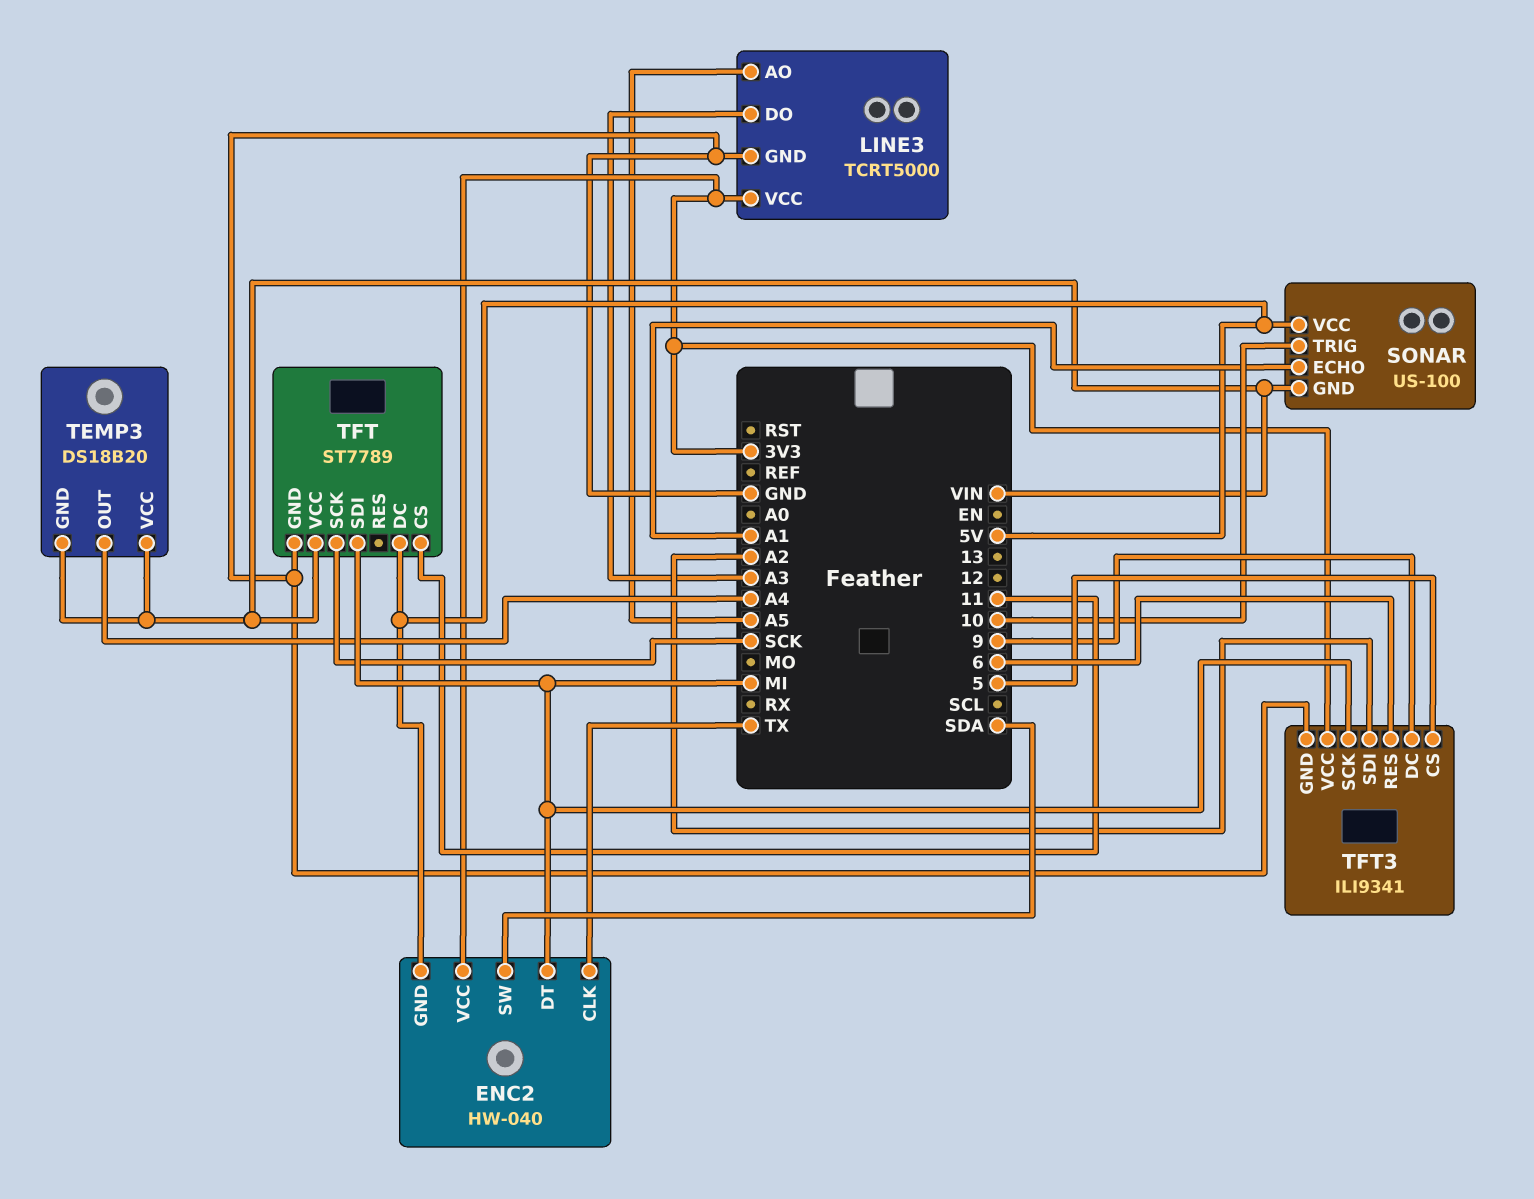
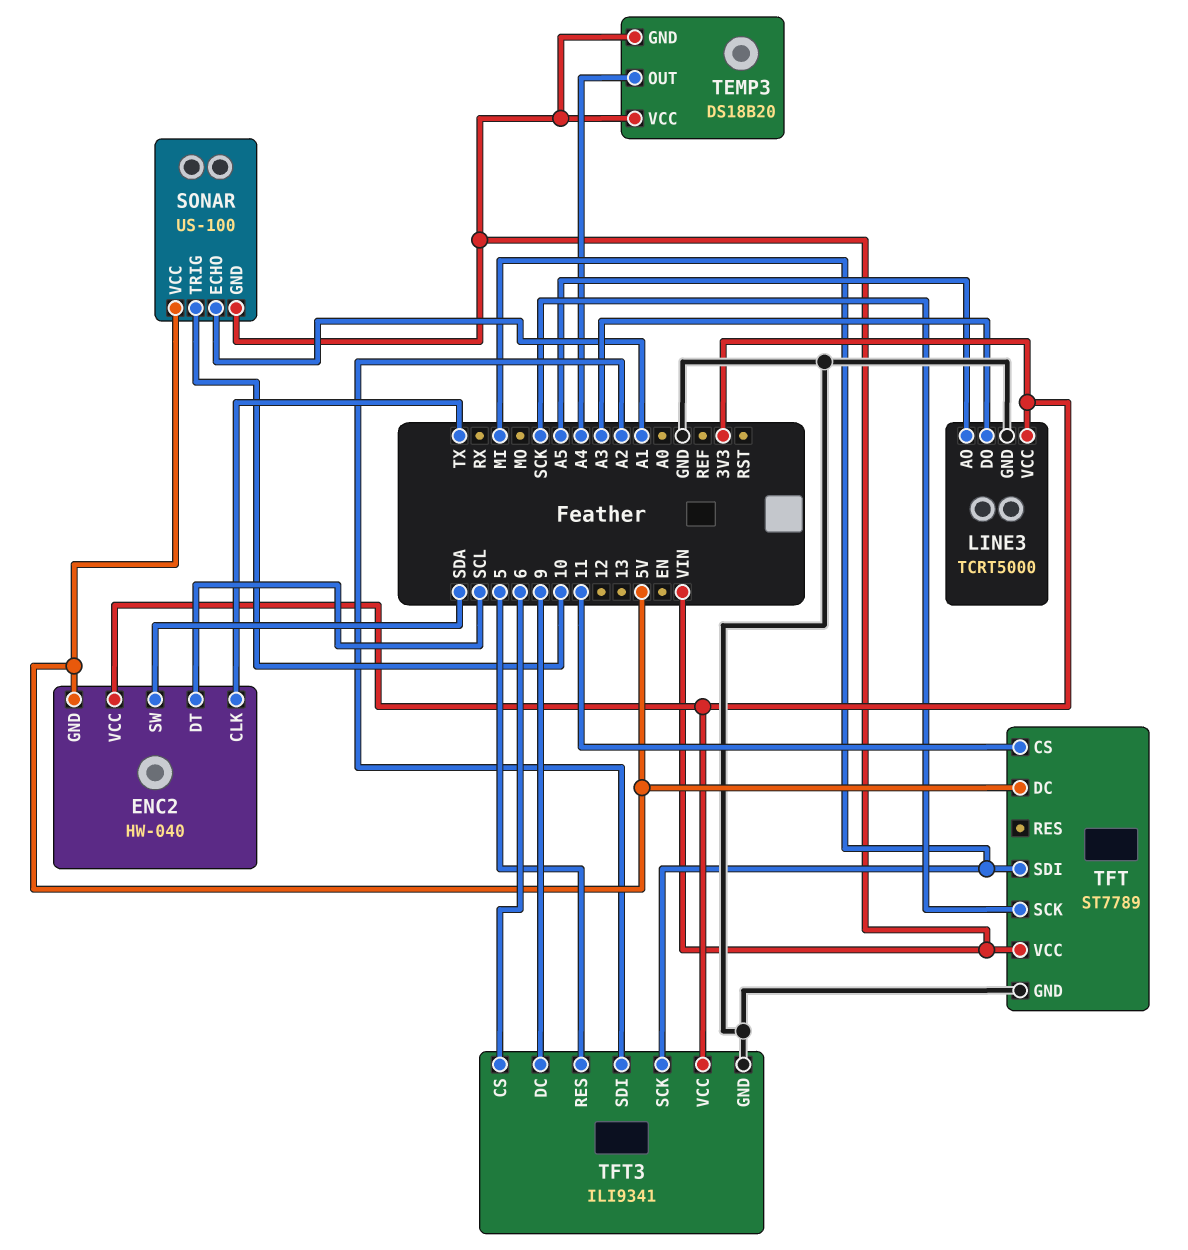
ENC2 pin DT: MI -> SCL
TFT3 pin CS: 5 -> 6
TFT3 pin RES: 6 -> 5

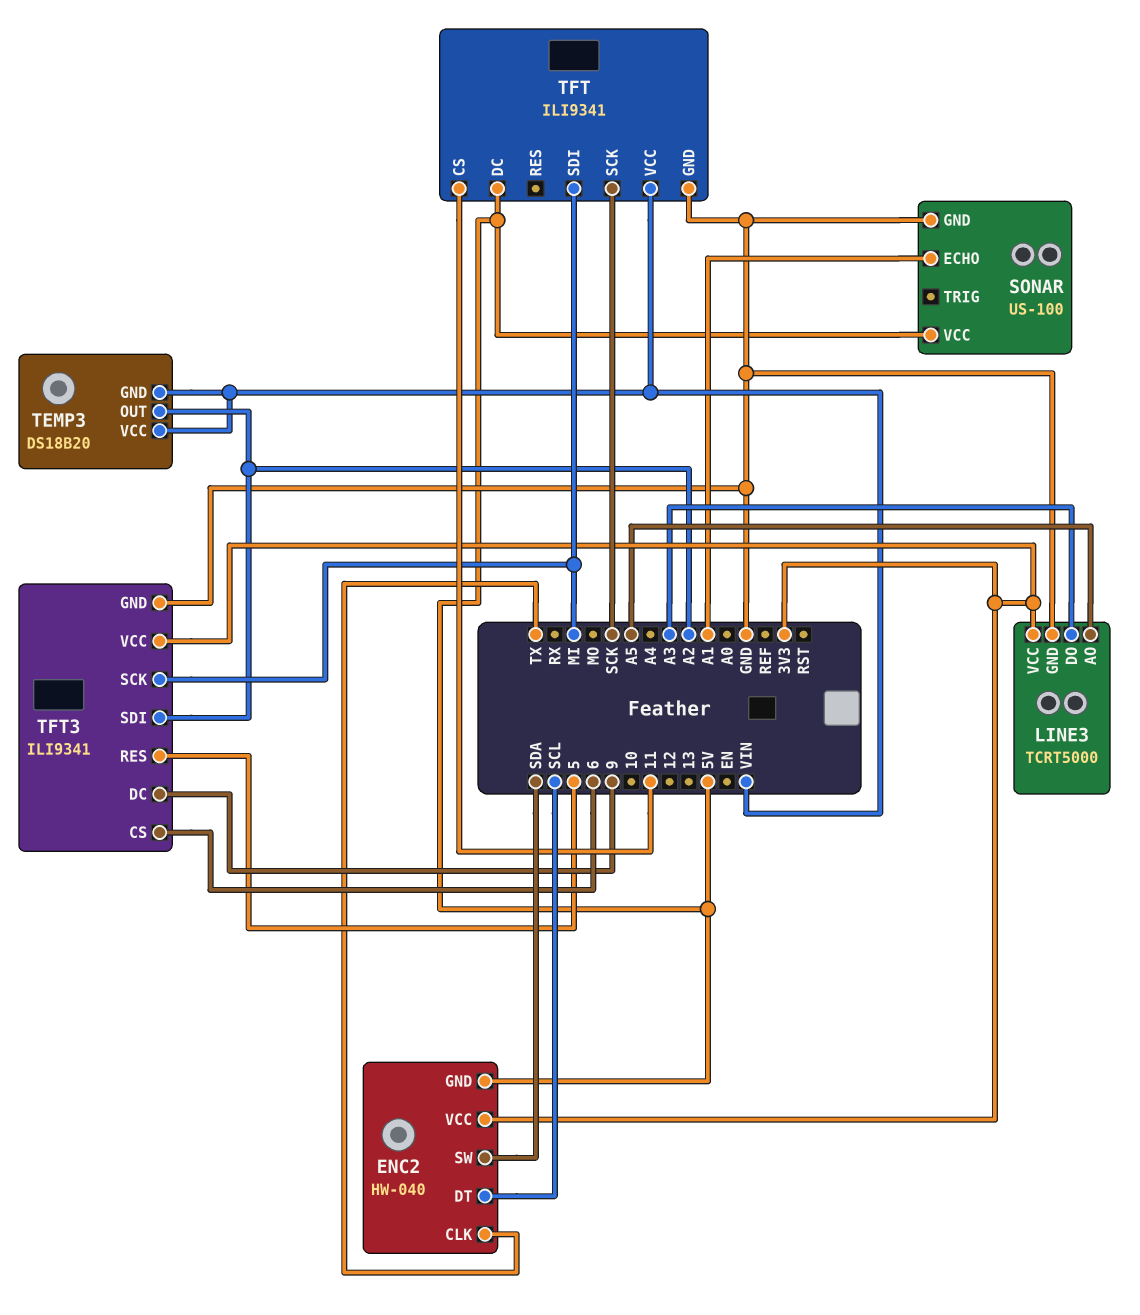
SONAR pin GND: VIN -> GND
SONAR pin TRIG: 10 -> none
TEMP3 pin OUT: A4 -> A2
TFT: ST7789 -> ILI9341

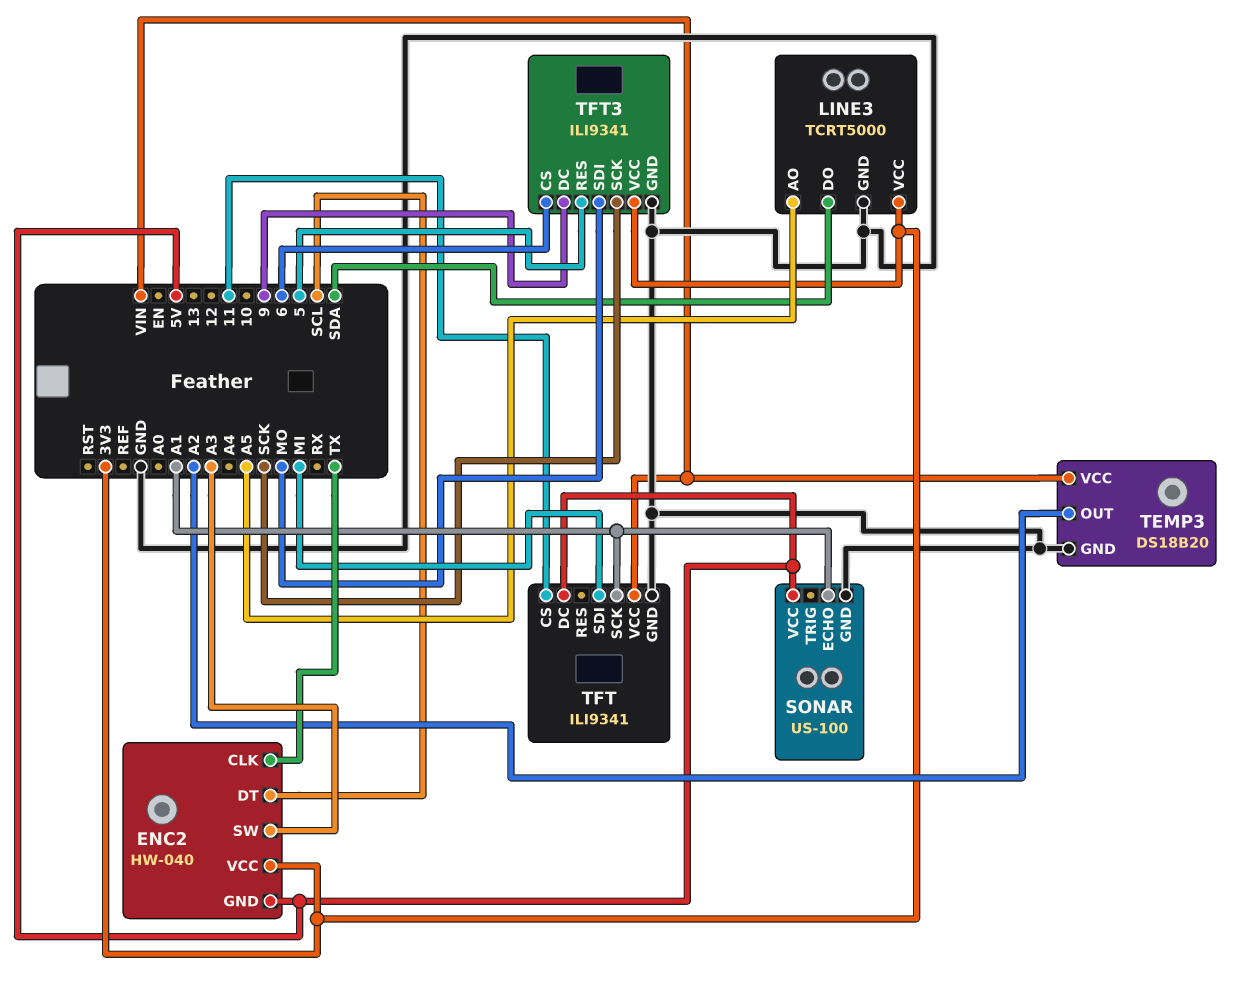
ENC2 pin SW: SDA -> A3
LINE3 pin DO: A3 -> SDA
TEMP3 pin GND: VIN -> GND
TFT pin SCK: SCK -> A1
TFT3 pin SCK: MI -> SCK
TFT3 pin SDI: A2 -> MO

